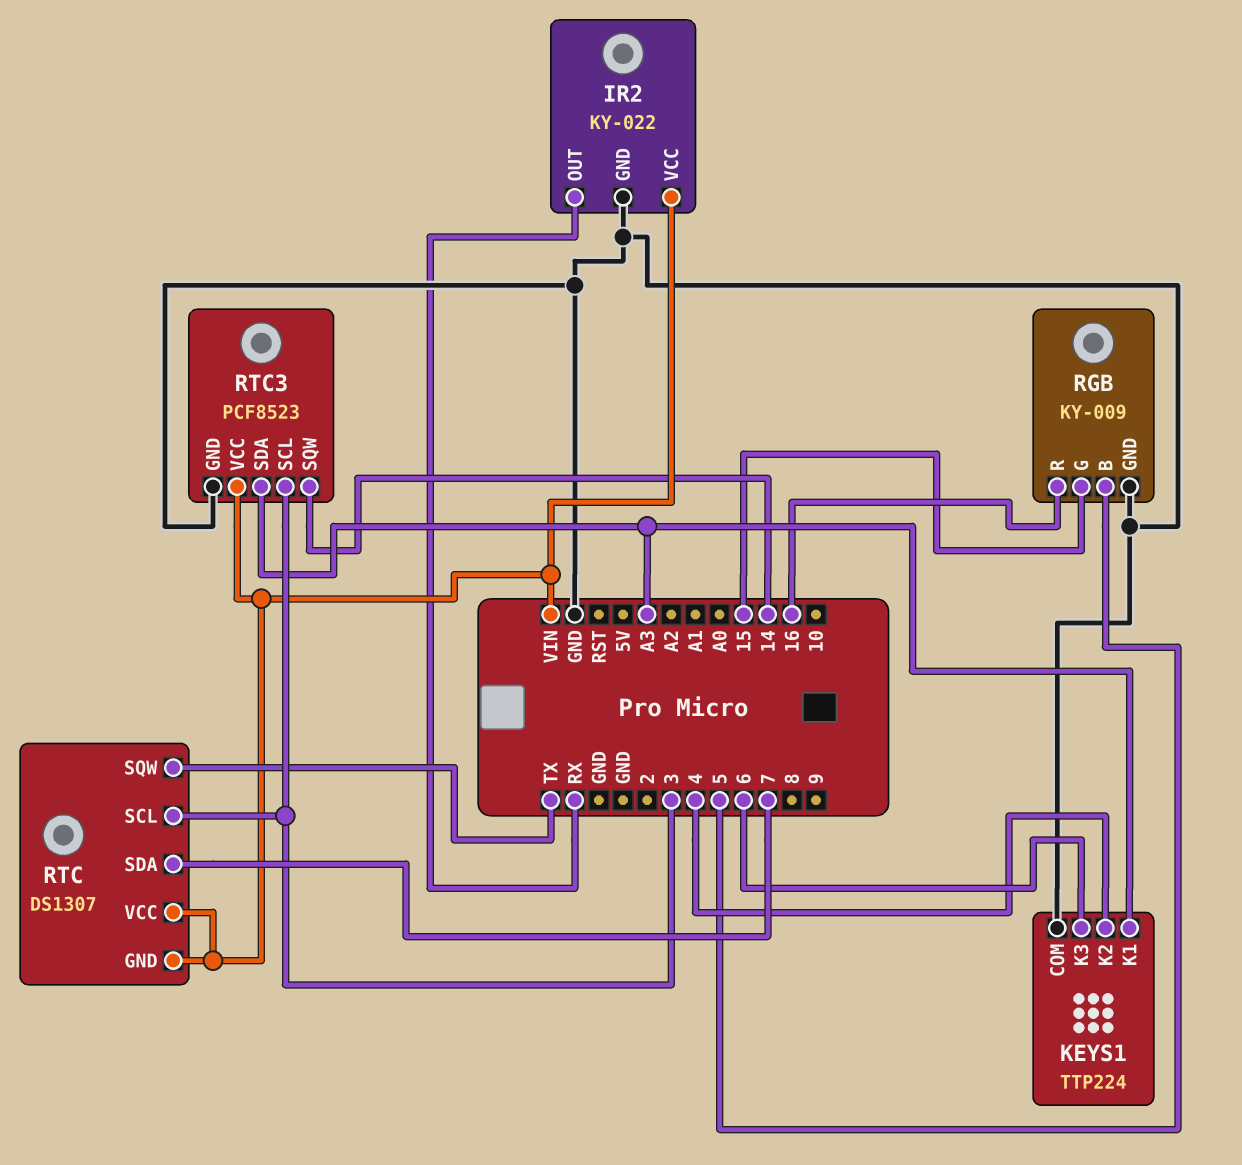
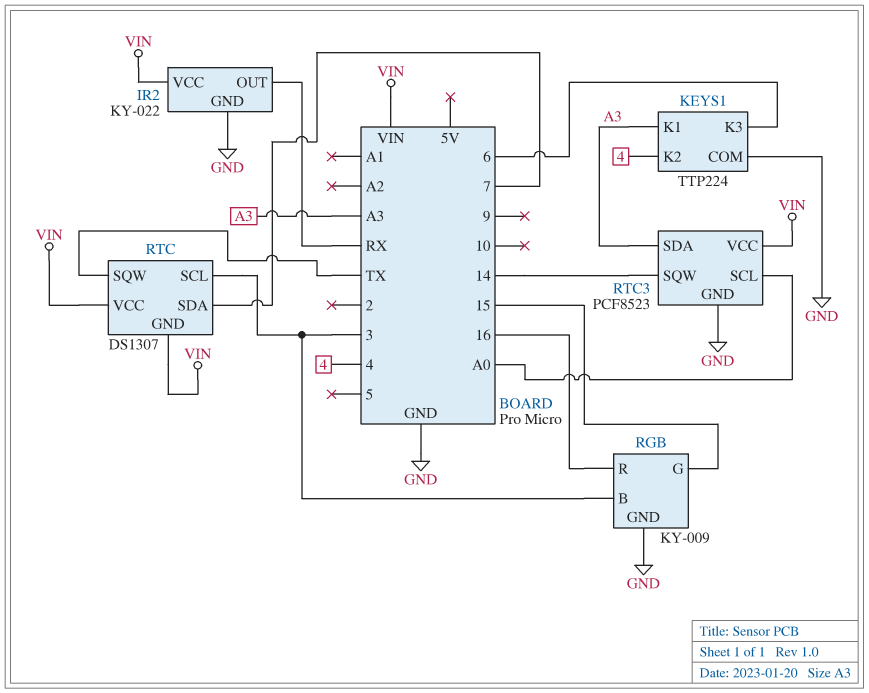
RGB pin B: 5 -> 3
RTC3 pin SCL: 3 -> A0

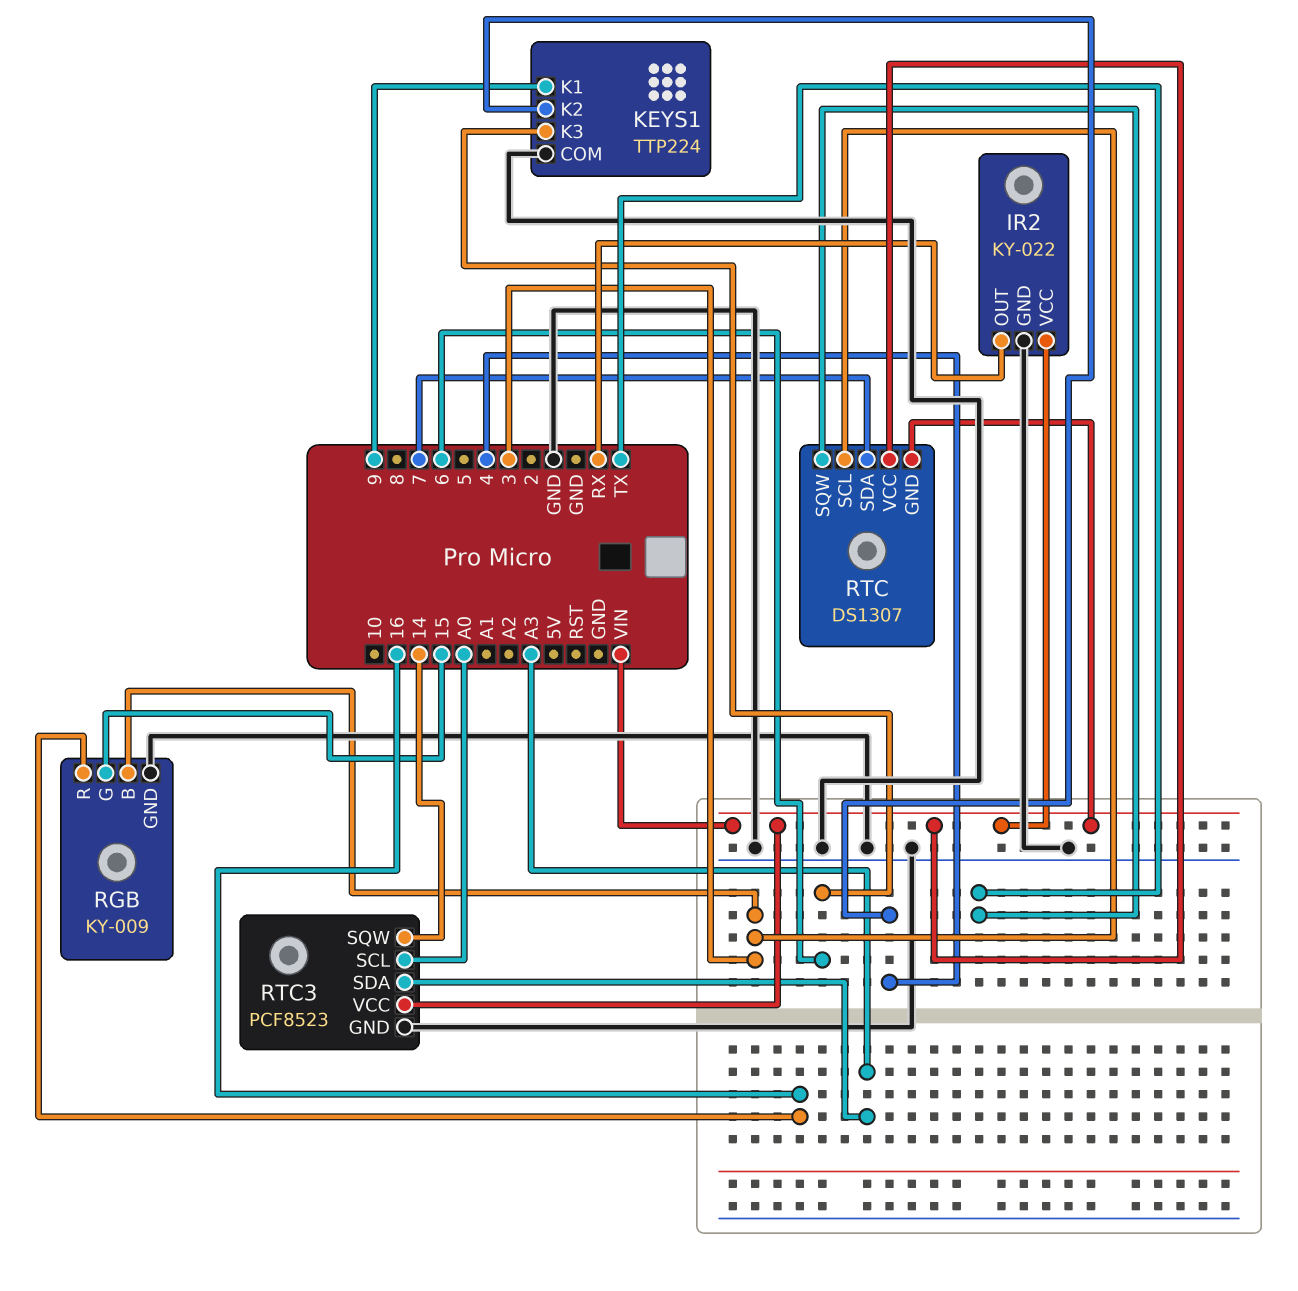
KEYS1 pin K1: A3 -> 9

